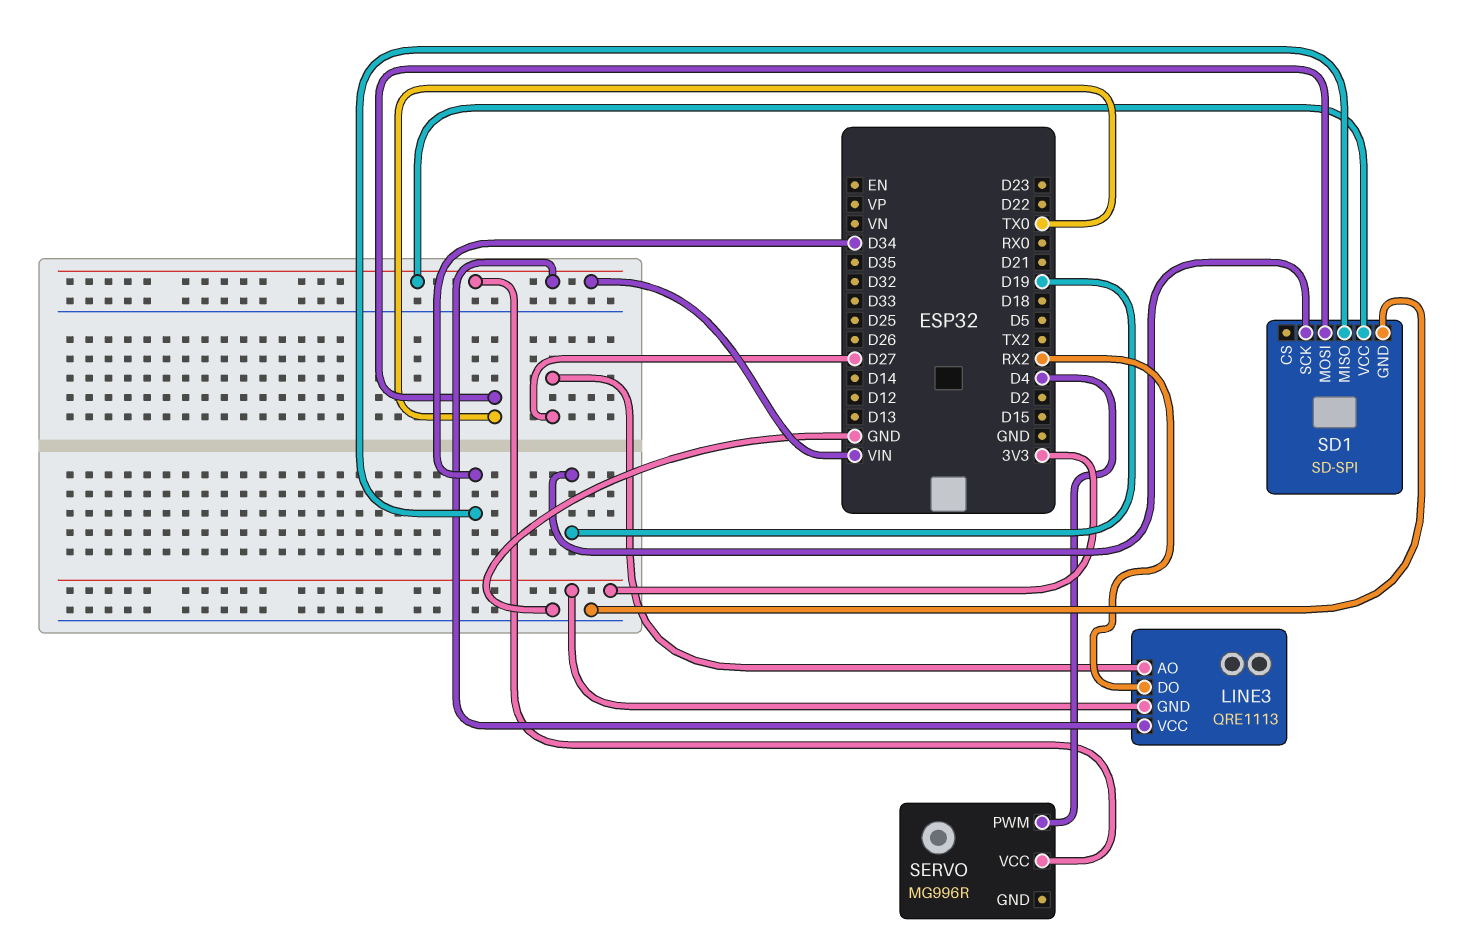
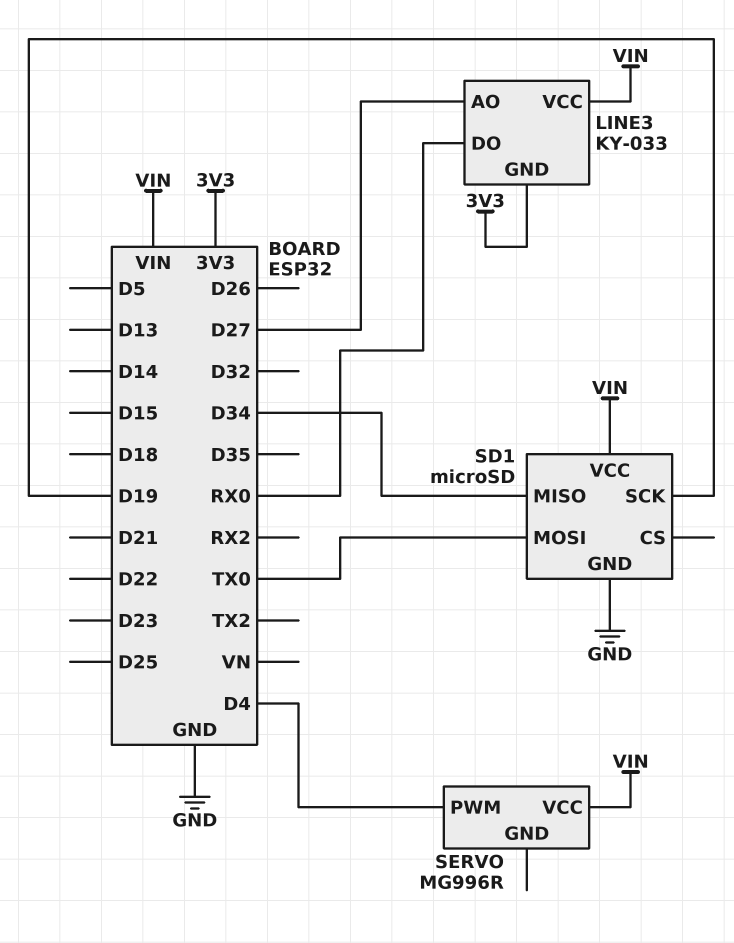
LINE3: QRE1113 -> KY-033
LINE3 pin DO: RX2 -> RX0
SD1: SD-SPI -> microSD

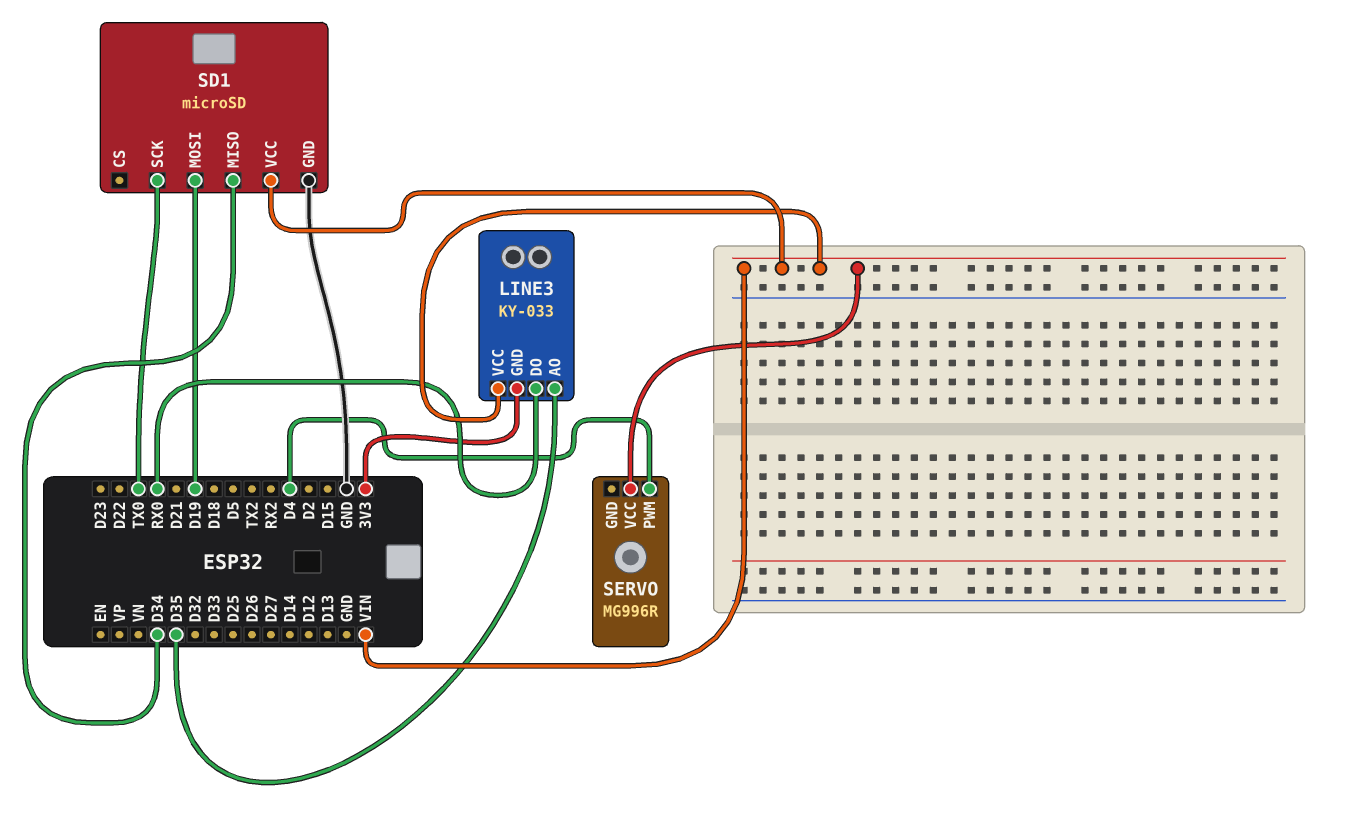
LINE3 pin AO: D27 -> D35
SD1 pin MOSI: TX0 -> D19
SD1 pin SCK: D19 -> TX0

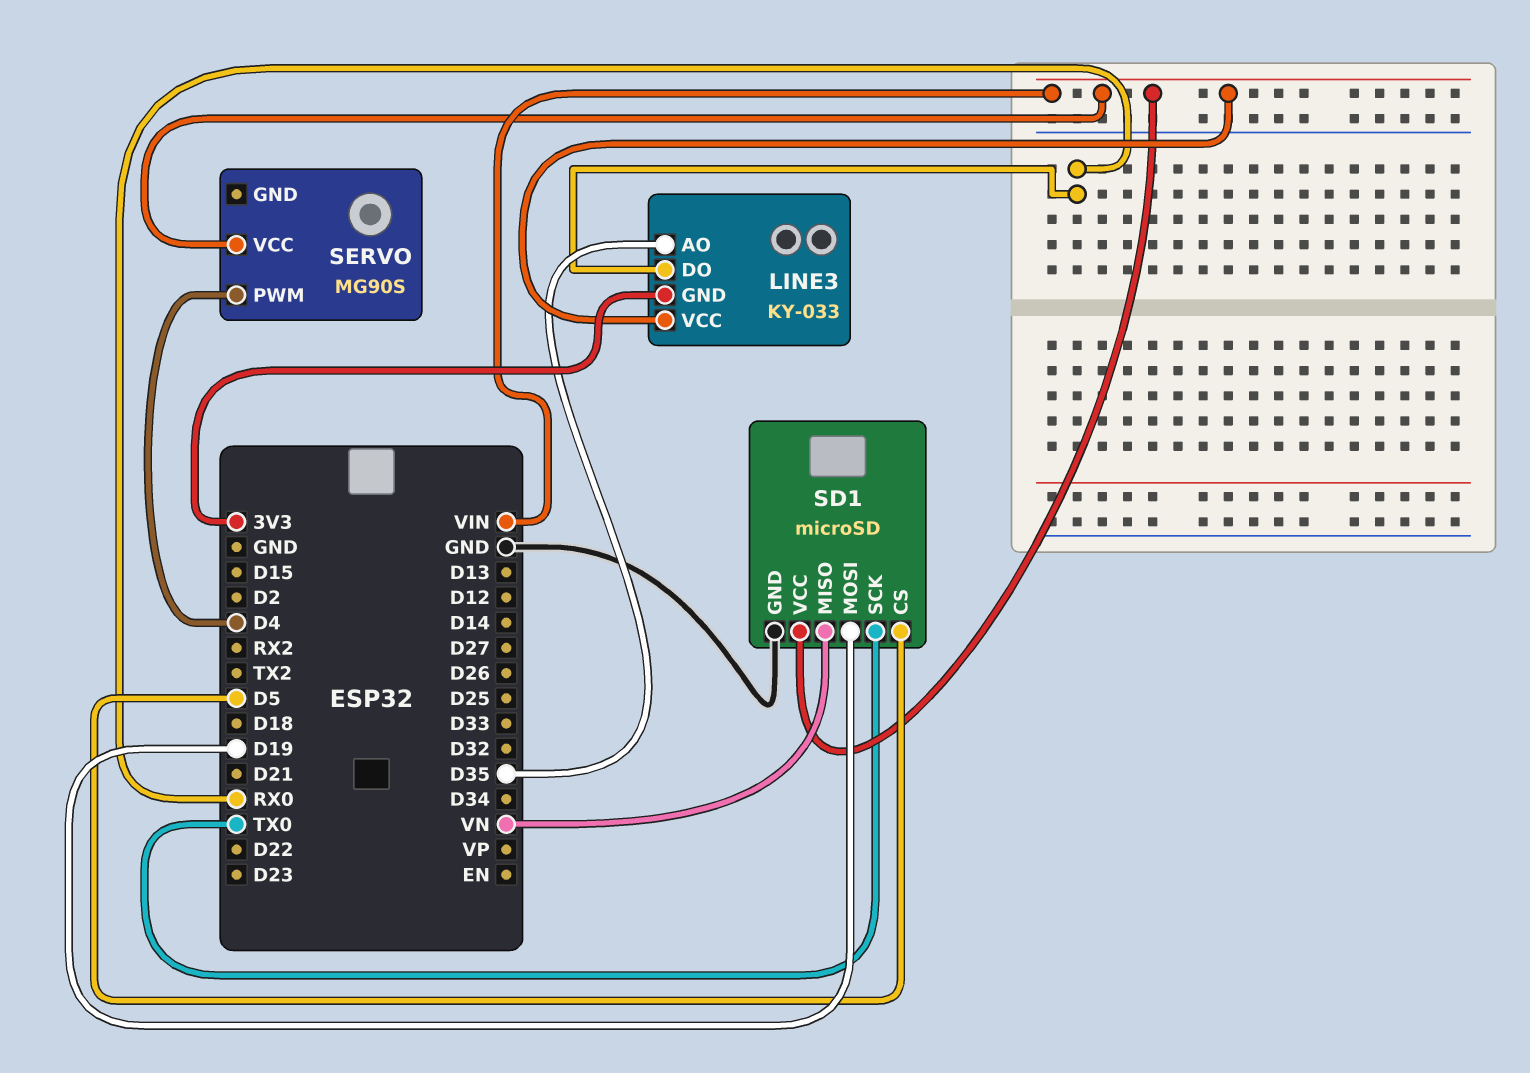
SD1 pin CS: none -> D5
SD1 pin MISO: D34 -> VN
SERVO: MG996R -> MG90S

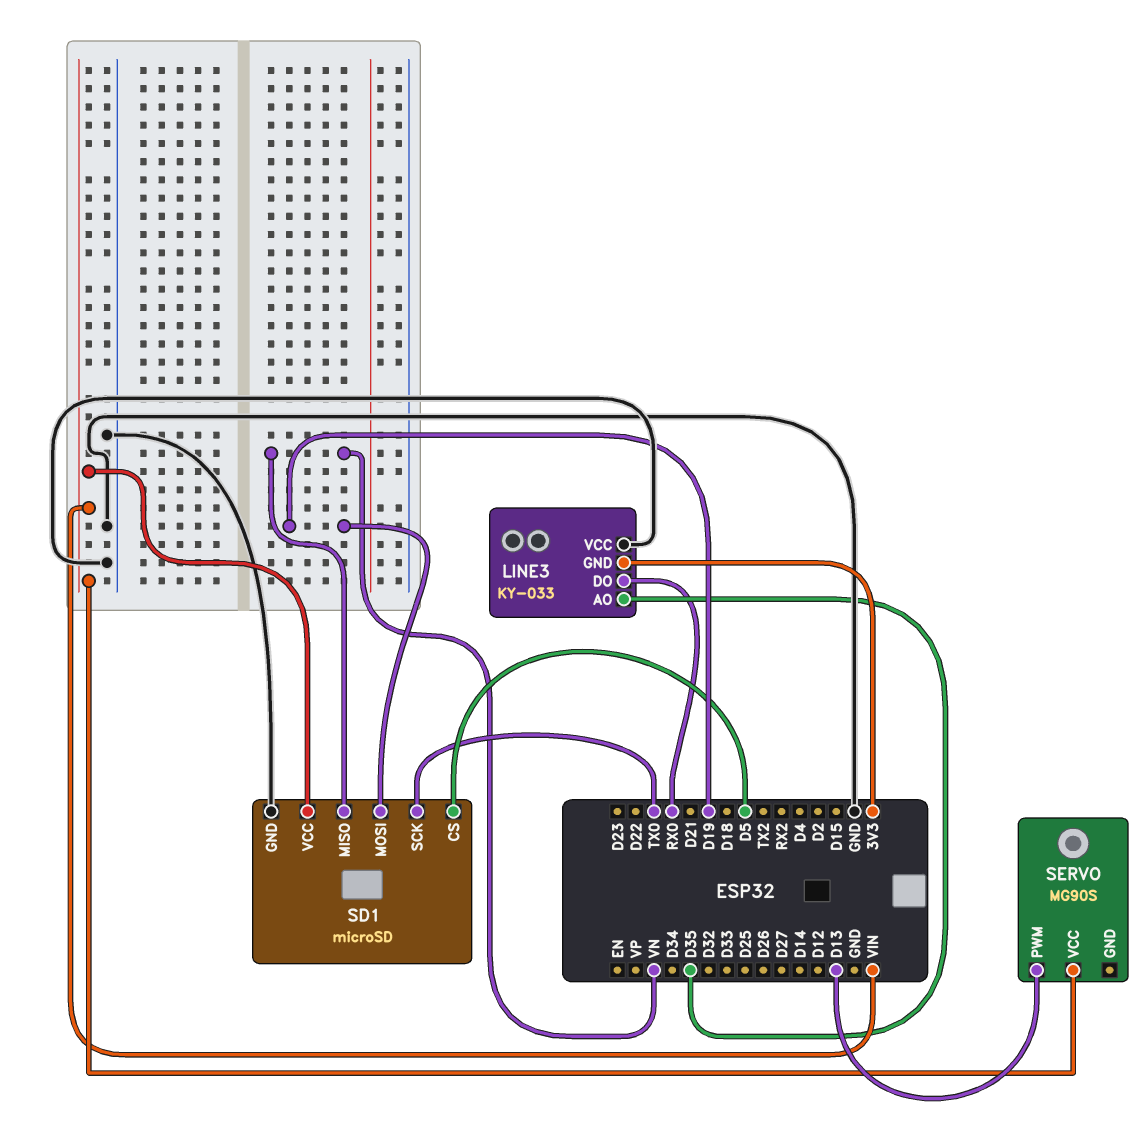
LINE3 pin VCC: VIN -> GND
SERVO pin PWM: D4 -> D13

